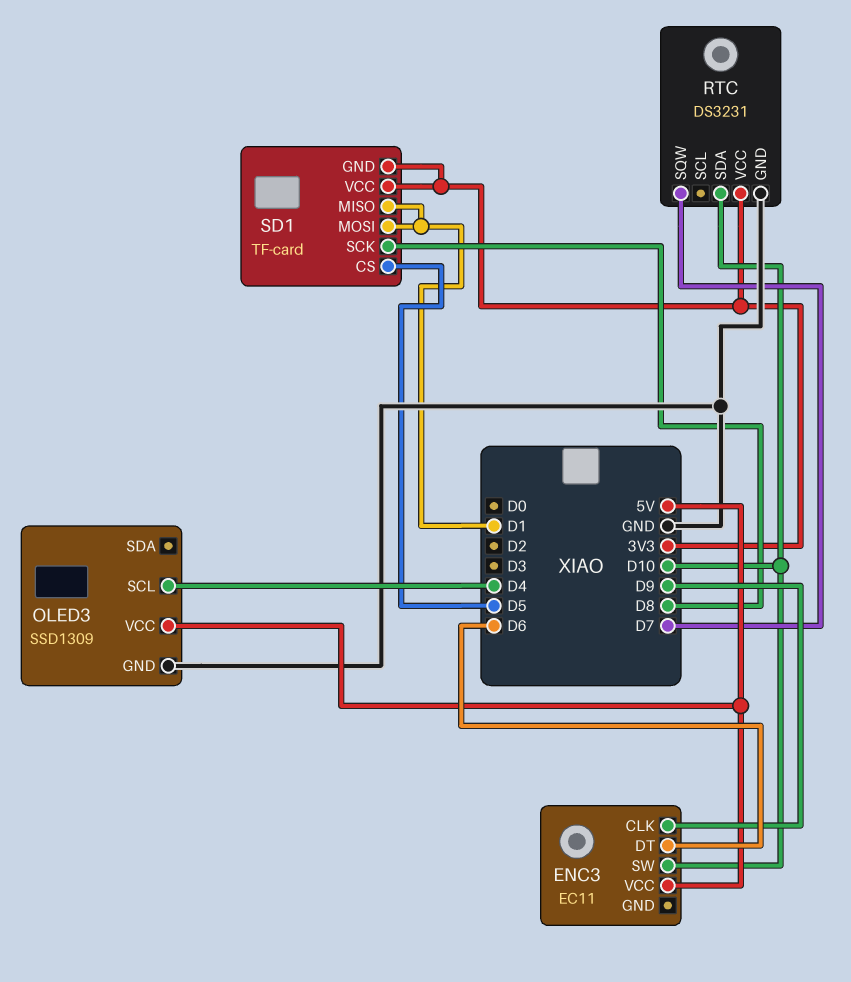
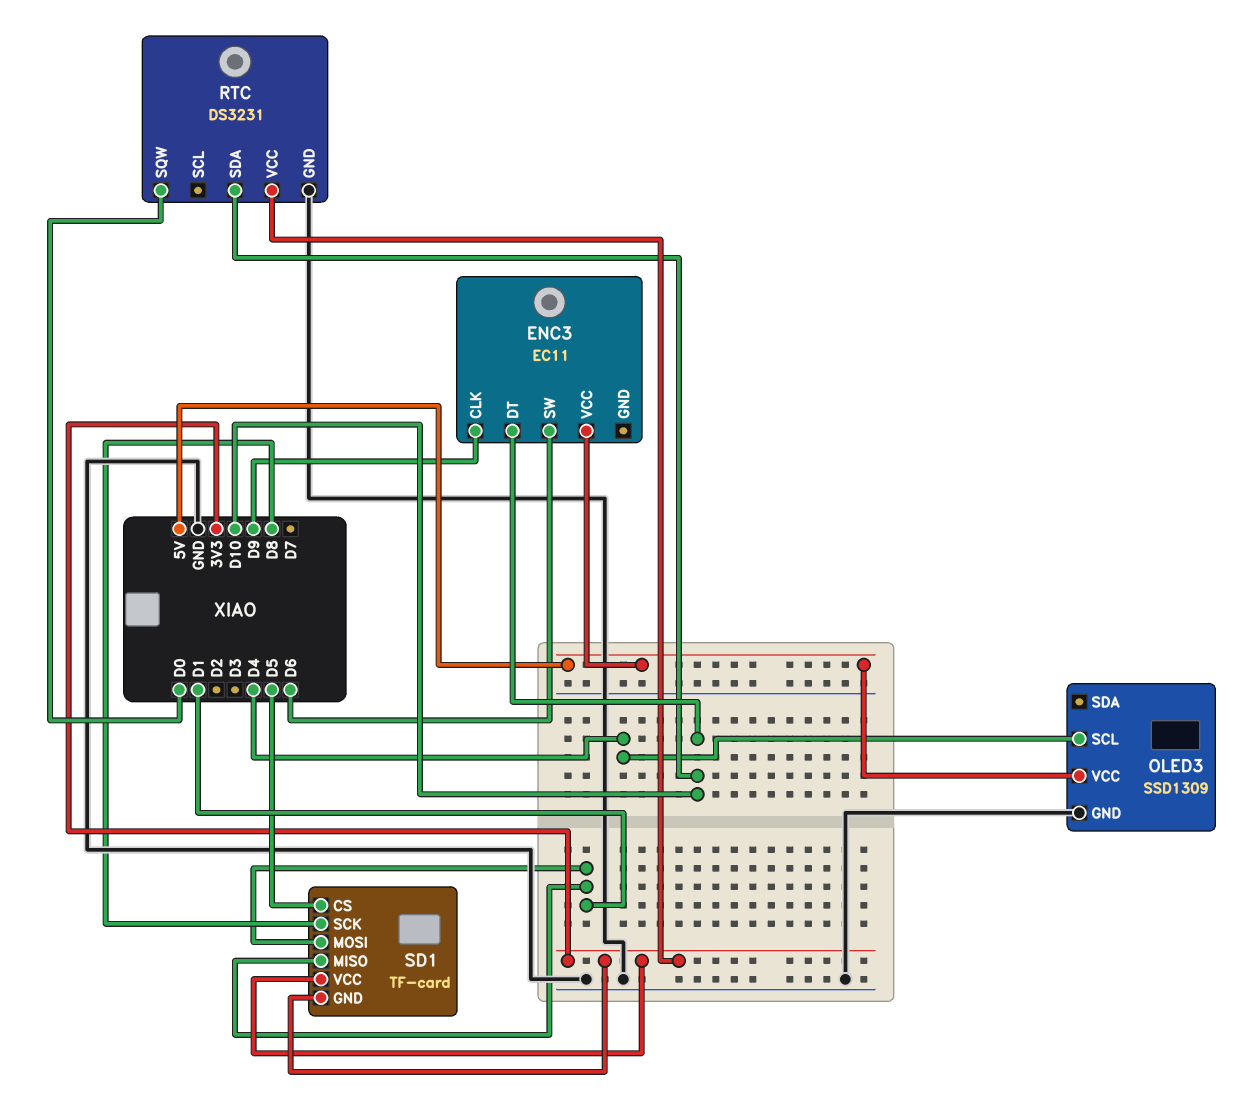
ENC3 pin DT: D6 -> D10
ENC3 pin SW: D10 -> D6
RTC pin SQW: D7 -> D0

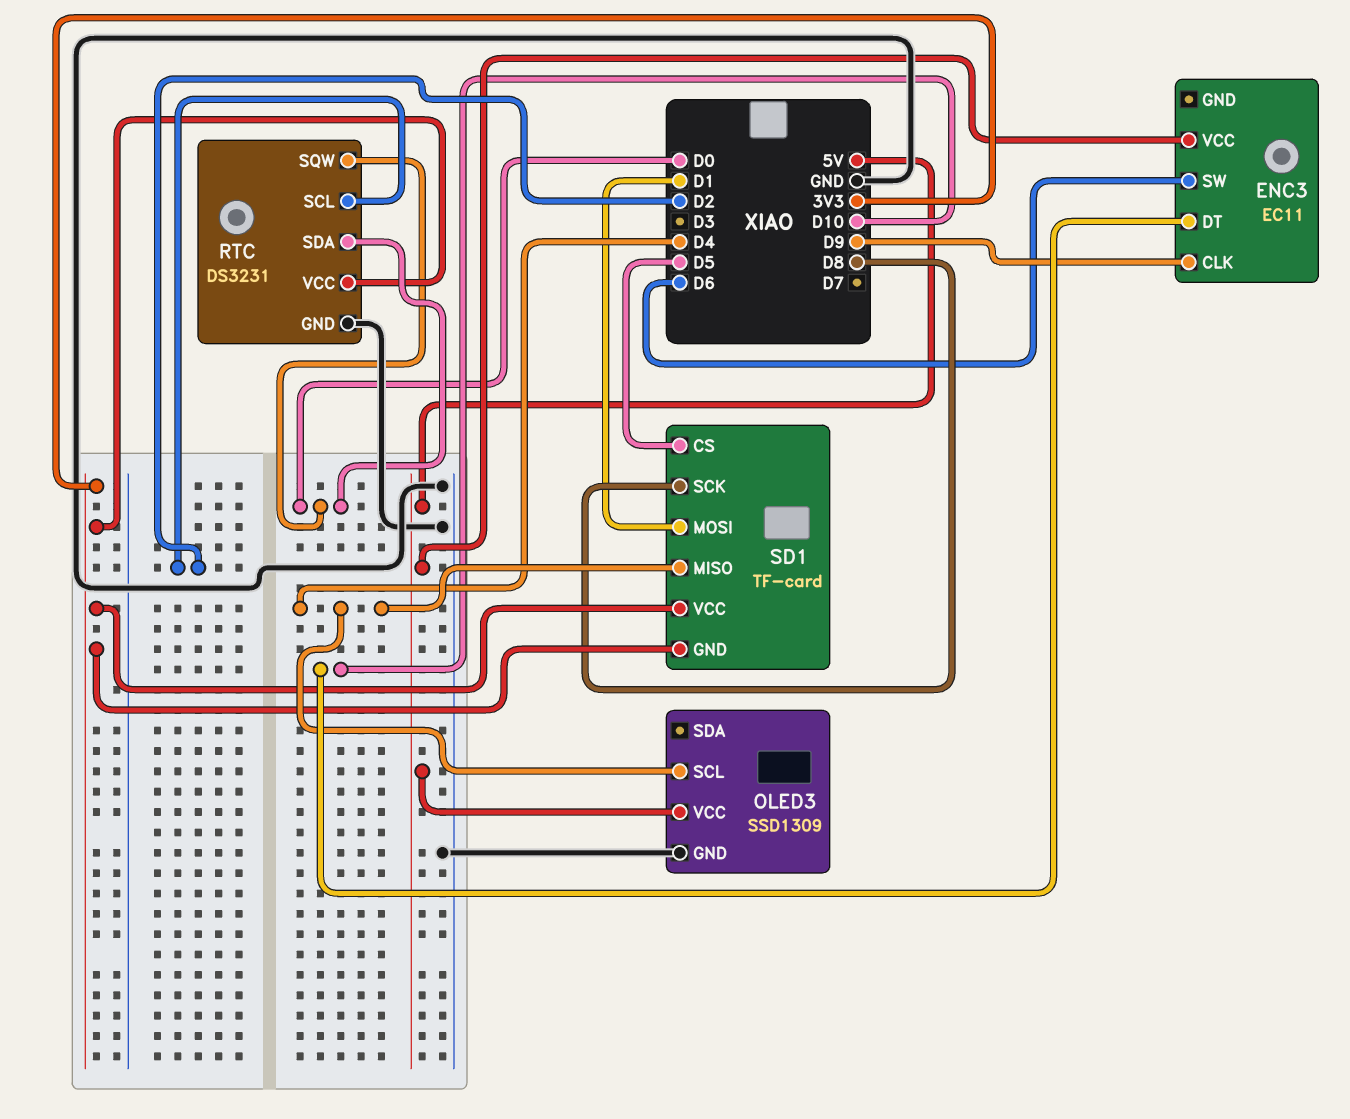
RTC pin SCL: none -> D2
RTC pin SDA: D10 -> D0
SD1 pin MISO: D1 -> D4

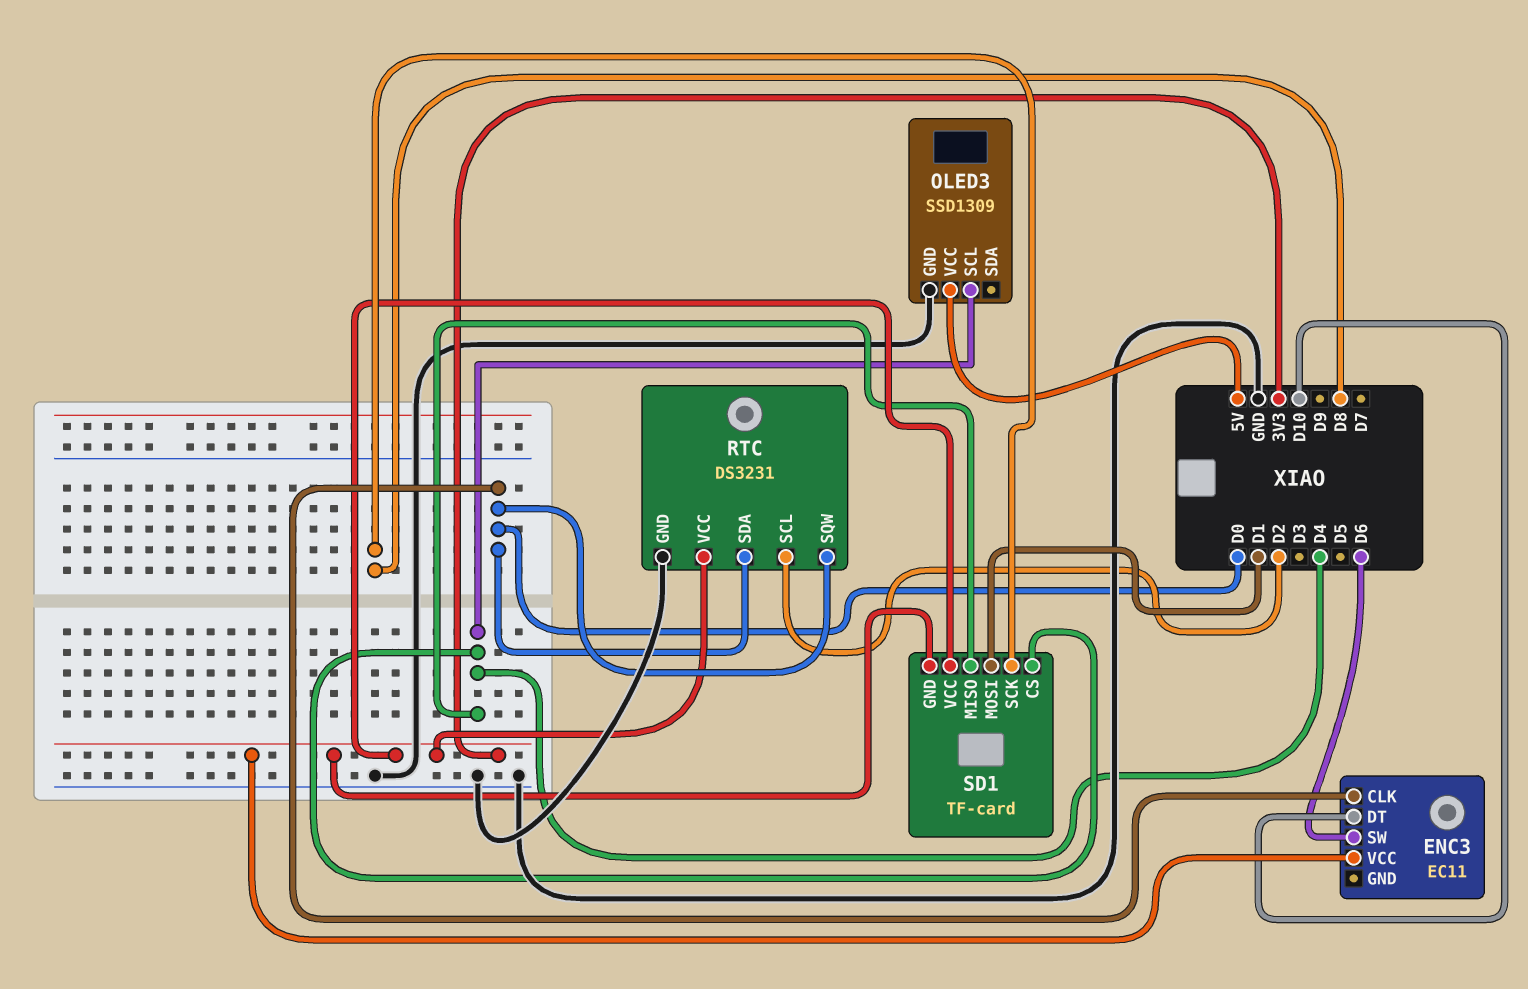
ENC3 pin CLK: D9 -> D0
ENC3 pin VCC: 5V -> 3V3
SD1 pin CS: D5 -> D4

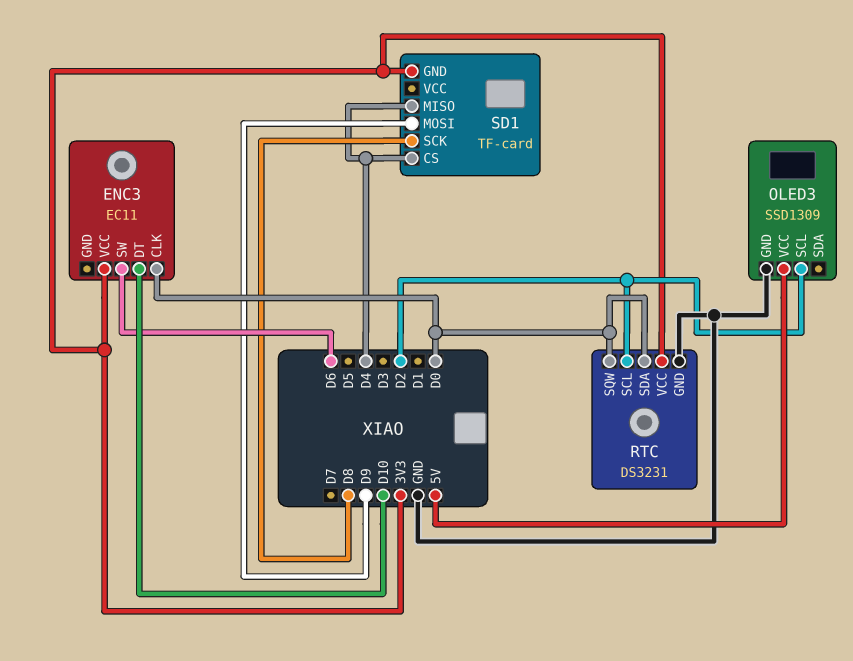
OLED3 pin SCL: D4 -> D2
SD1 pin MOSI: D1 -> D9
SD1 pin VCC: 3V3 -> none

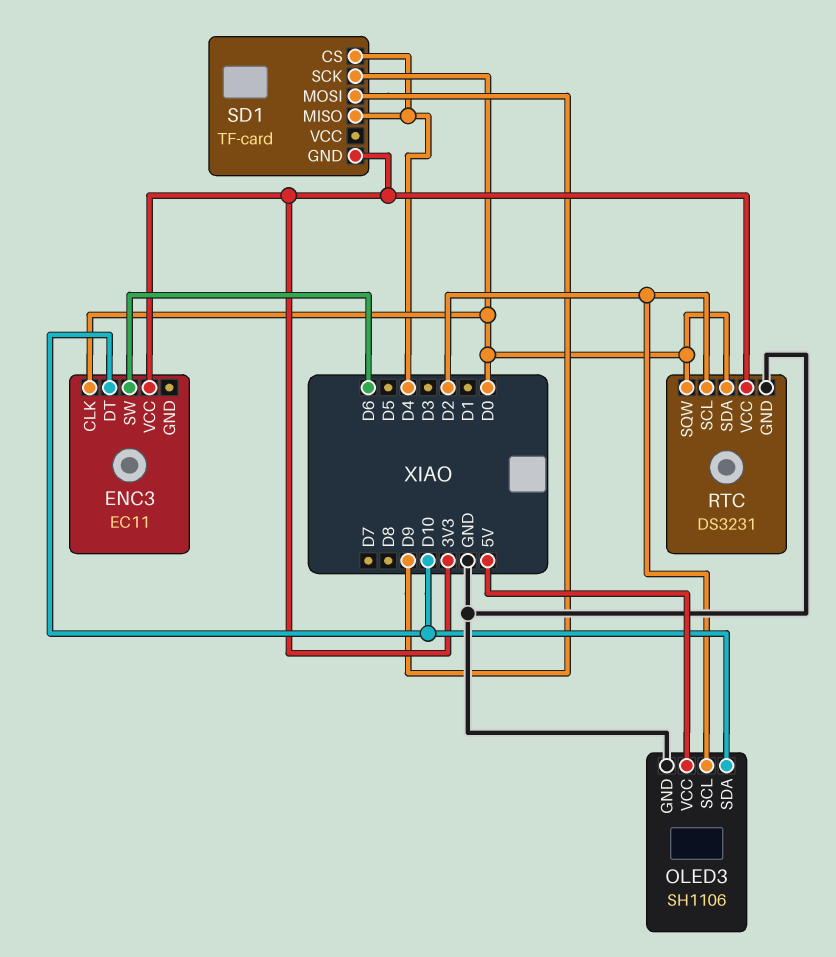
OLED3: SSD1309 -> SH1106
OLED3 pin SDA: none -> D10
SD1 pin SCK: D8 -> D0

